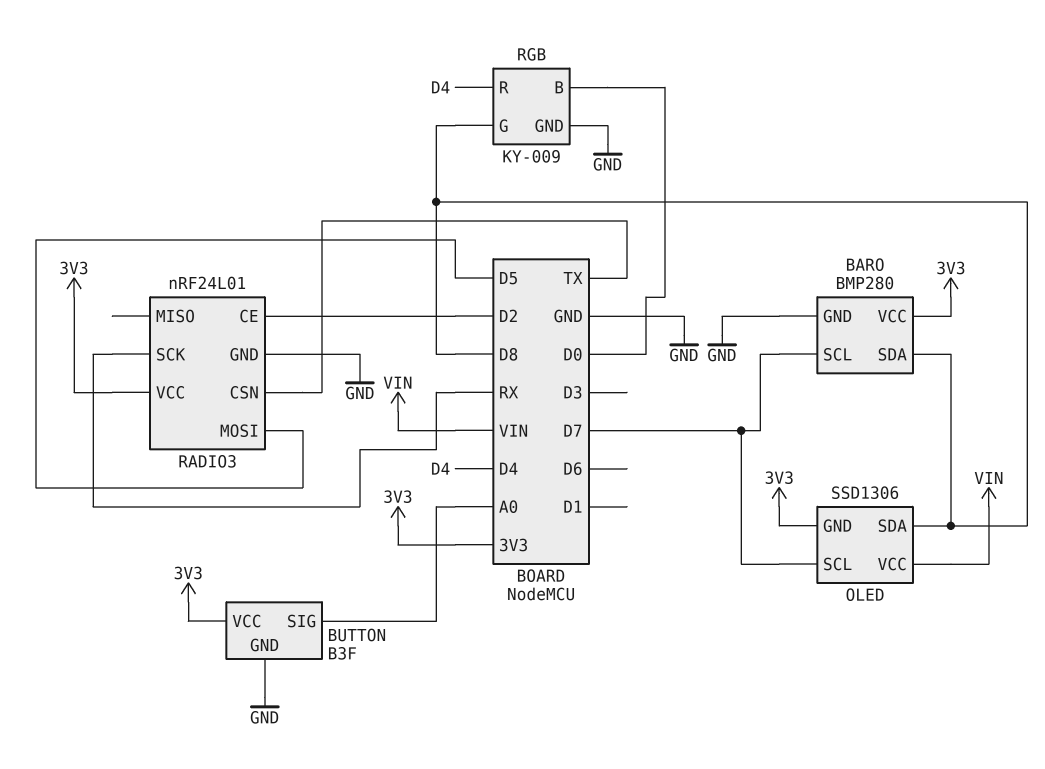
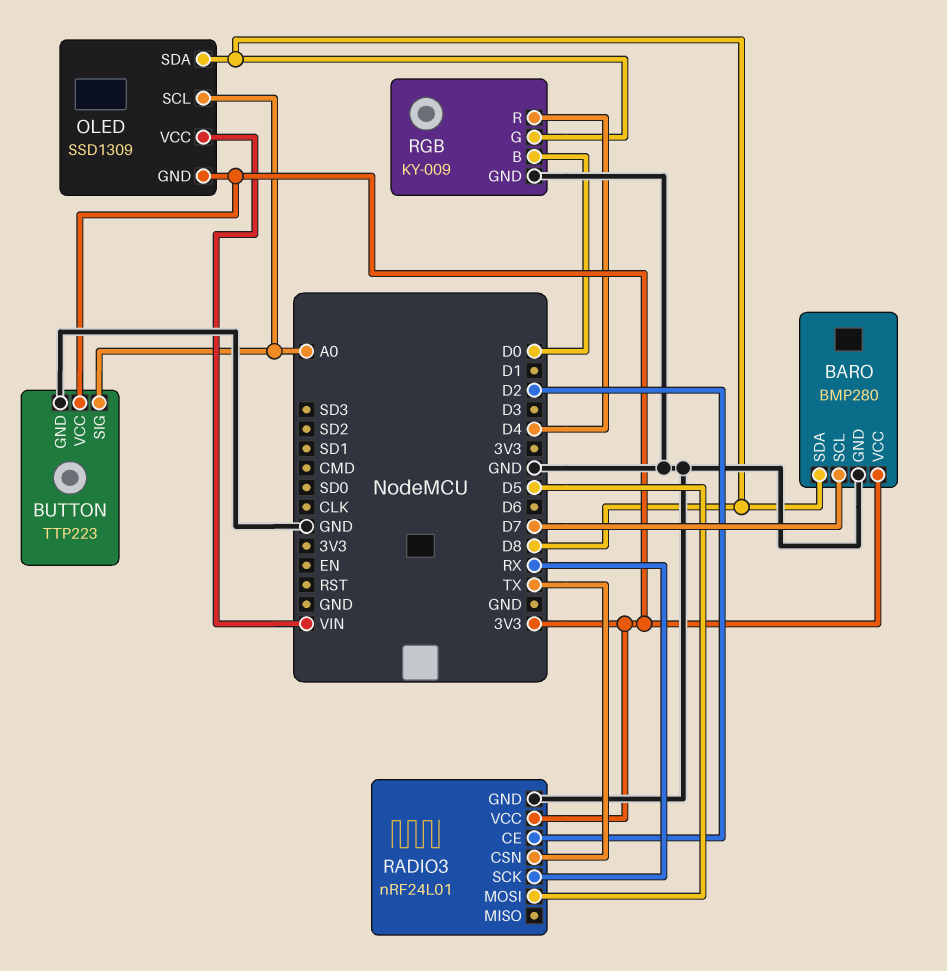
BUTTON: B3F -> TTP223
OLED: SSD1306 -> SSD1309
OLED pin SCL: D7 -> A0

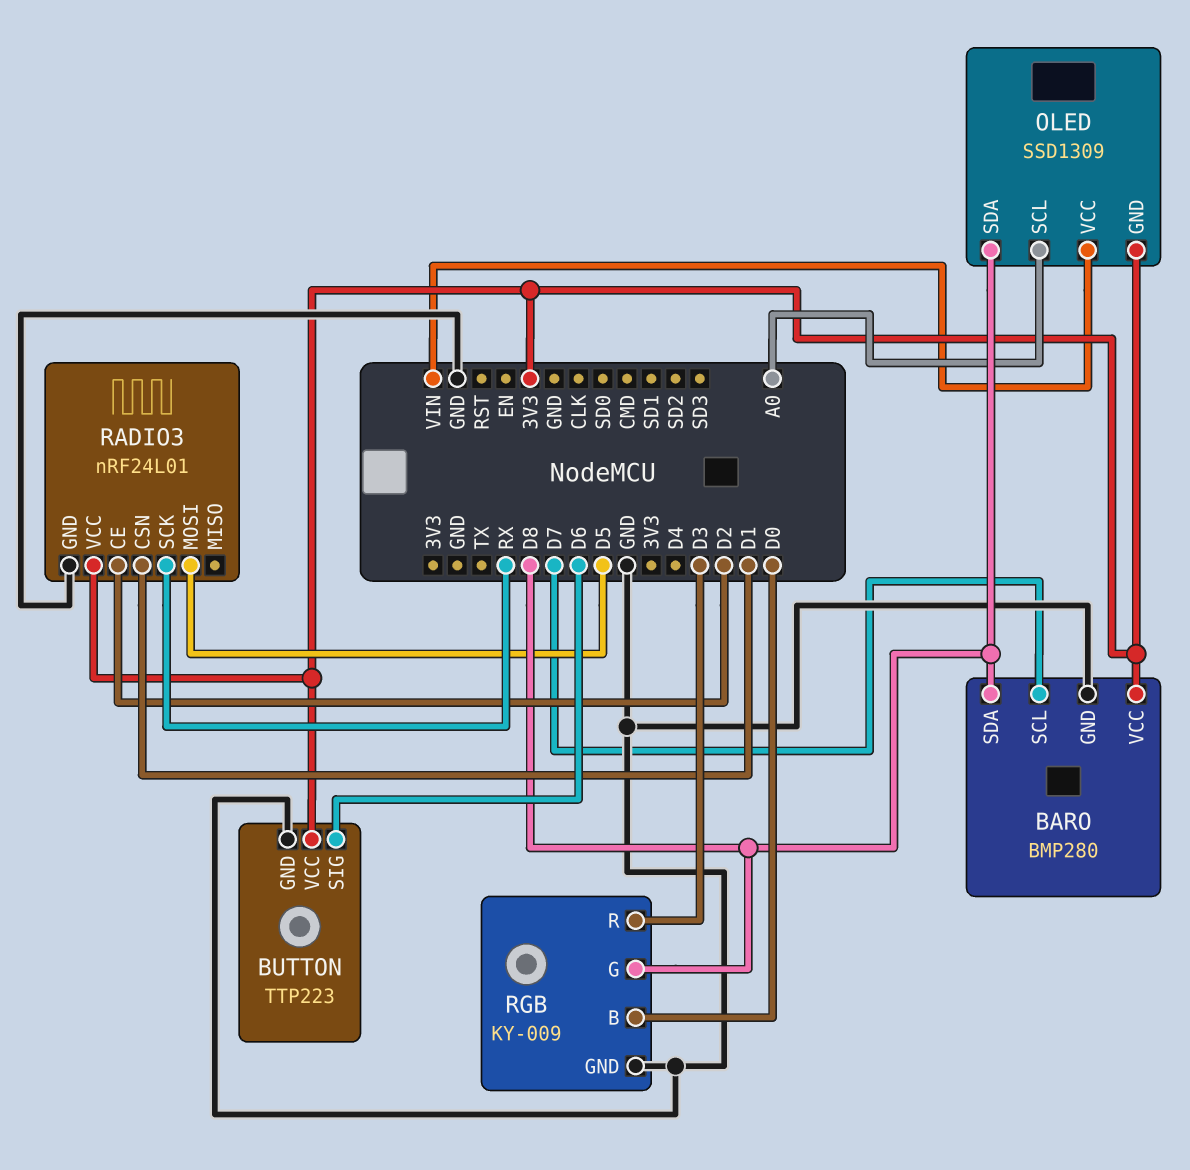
BUTTON pin SIG: A0 -> D6
RADIO3 pin CSN: TX -> D1
RGB pin R: D4 -> D3

